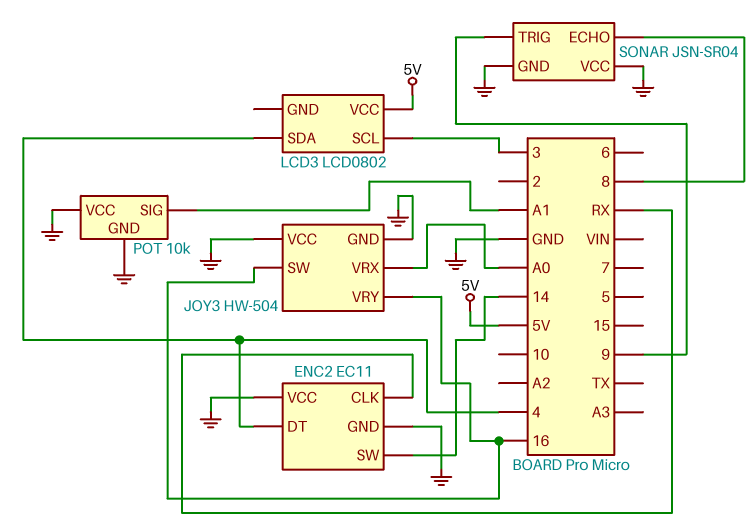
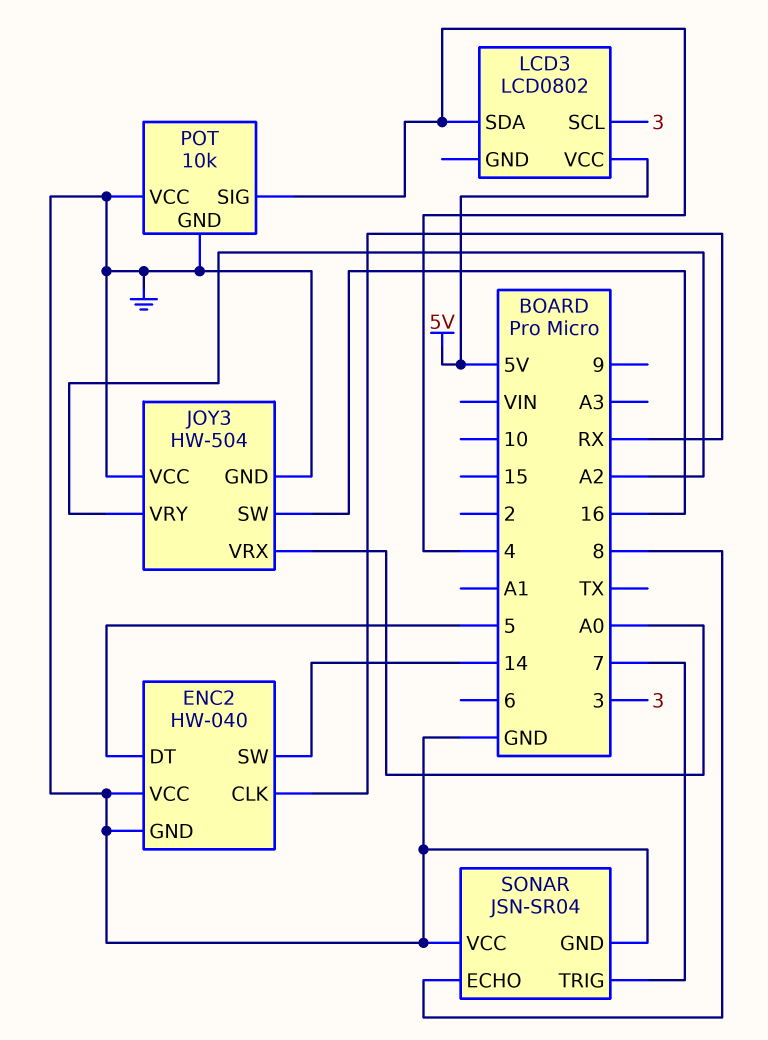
ENC2: EC11 -> HW-040
ENC2 pin DT: 4 -> 5
JOY3 pin VRY: 16 -> A2
POT pin SIG: A1 -> 4
SONAR pin TRIG: 9 -> 7

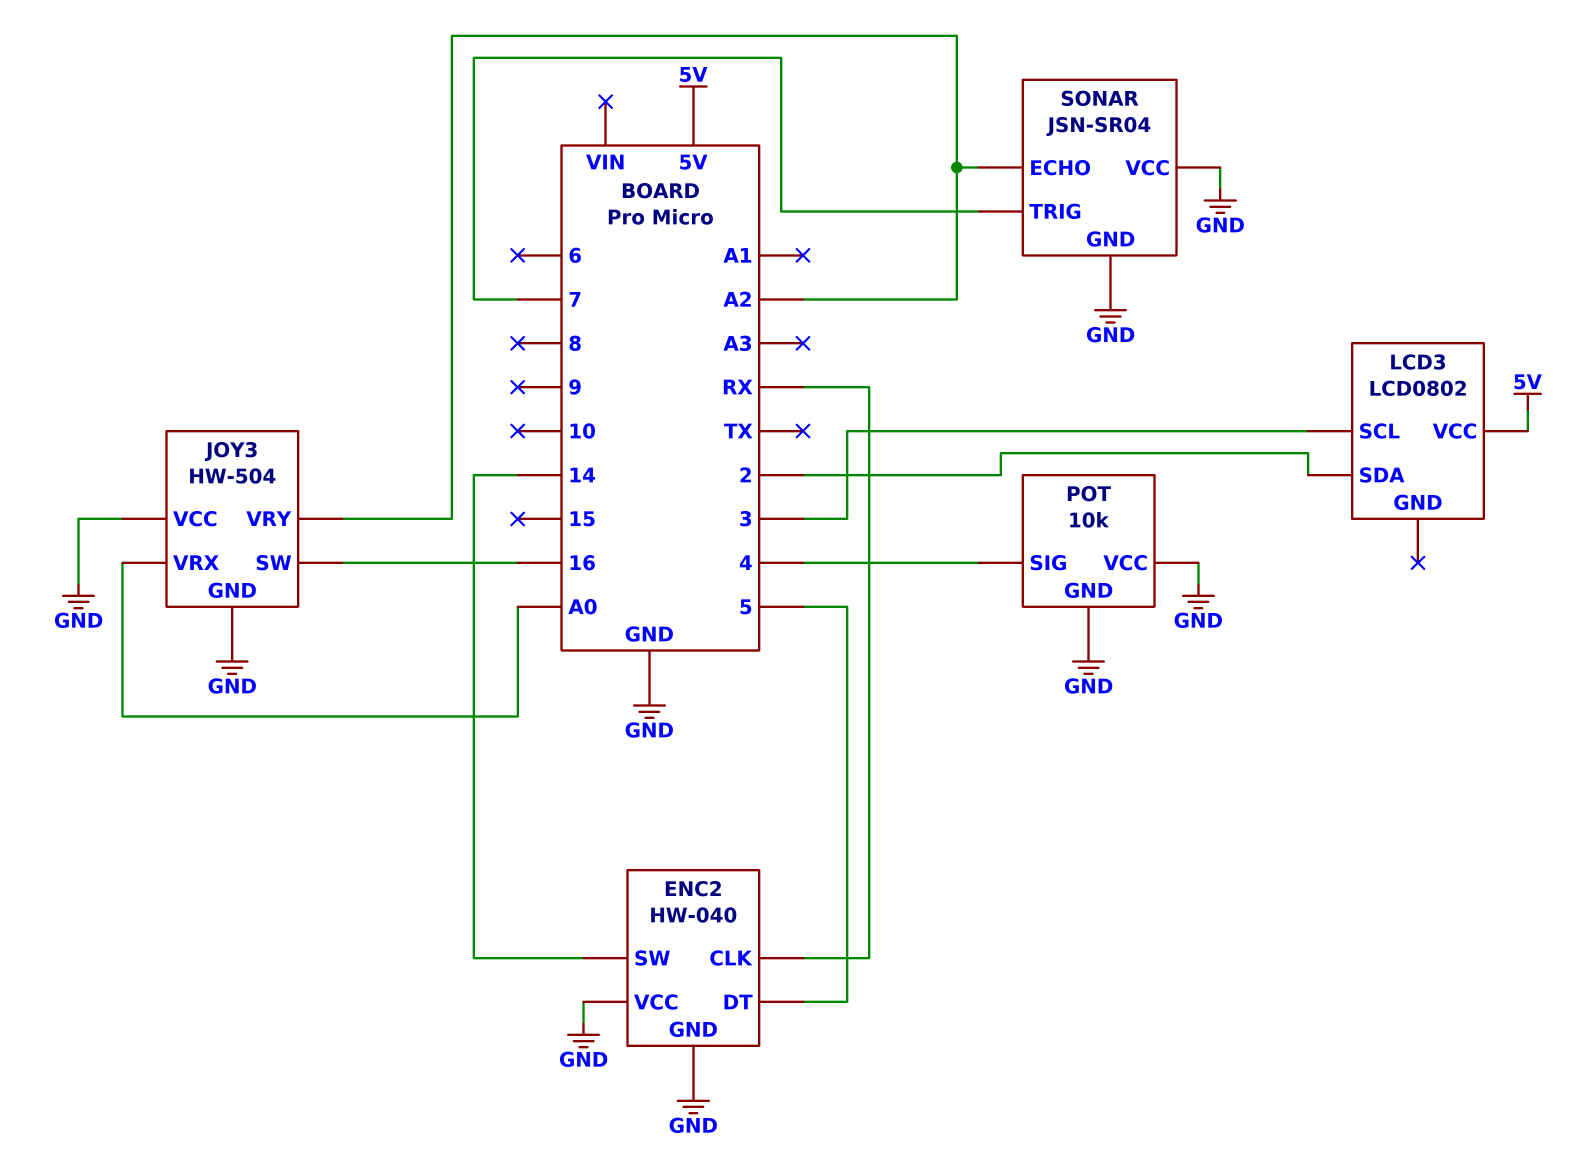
LCD3 pin SDA: 4 -> 2
SONAR pin ECHO: 8 -> A2

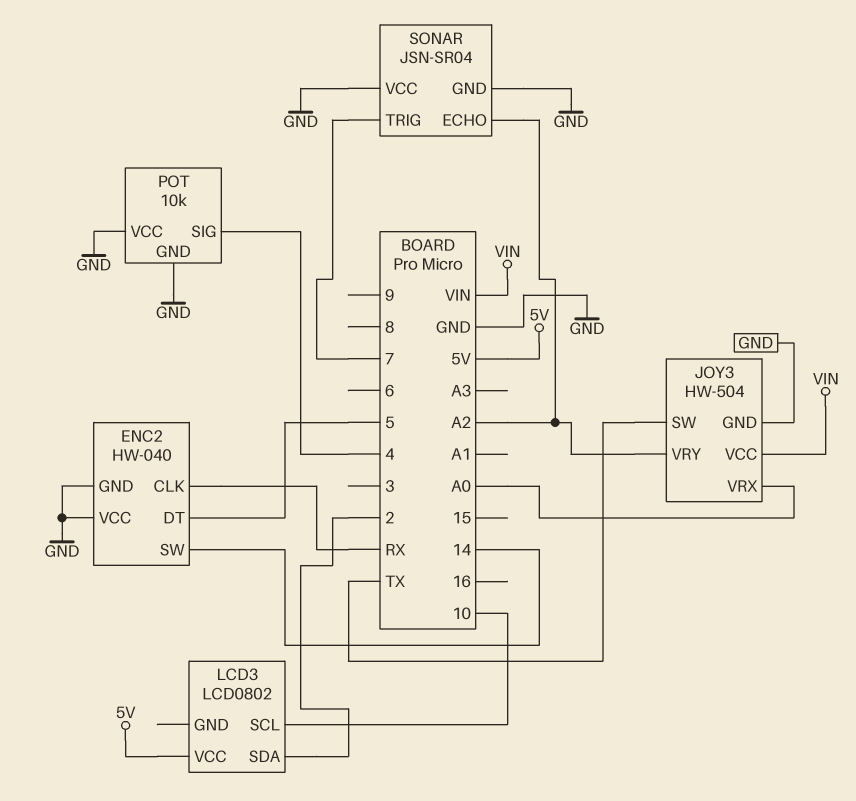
JOY3 pin SW: 16 -> TX
JOY3 pin VCC: GND -> VIN
LCD3 pin SCL: 3 -> 10

